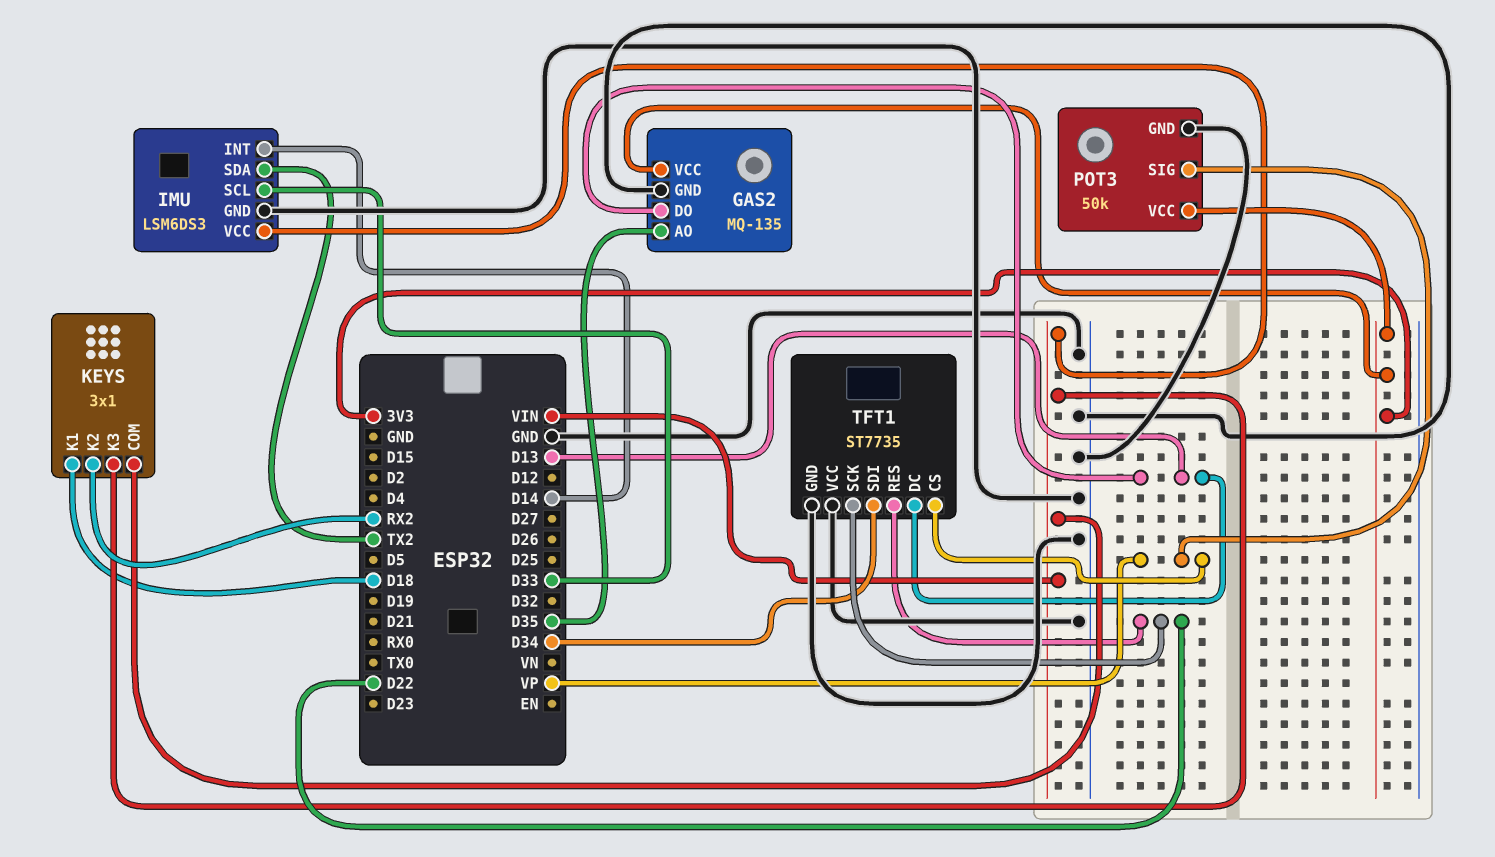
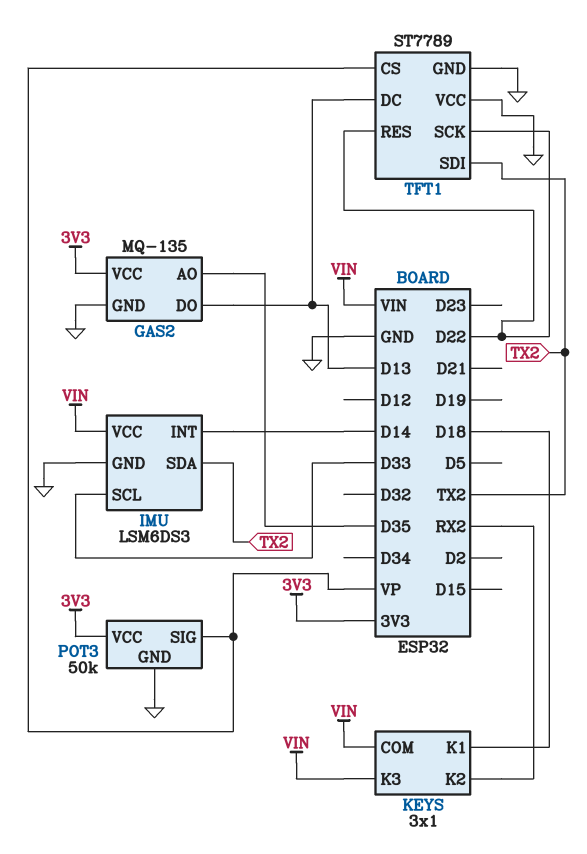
TFT1: ST7735 -> ST7789
TFT1 pin SDI: D34 -> TX2

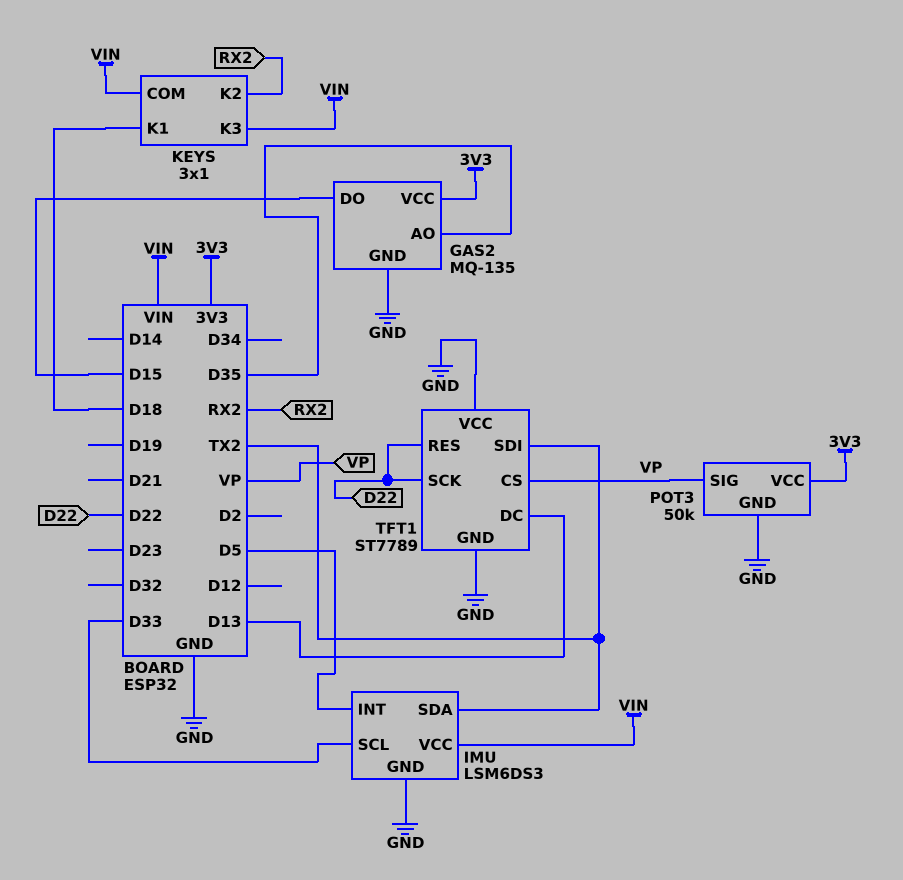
GAS2 pin DO: D13 -> D15
IMU pin INT: D14 -> D5

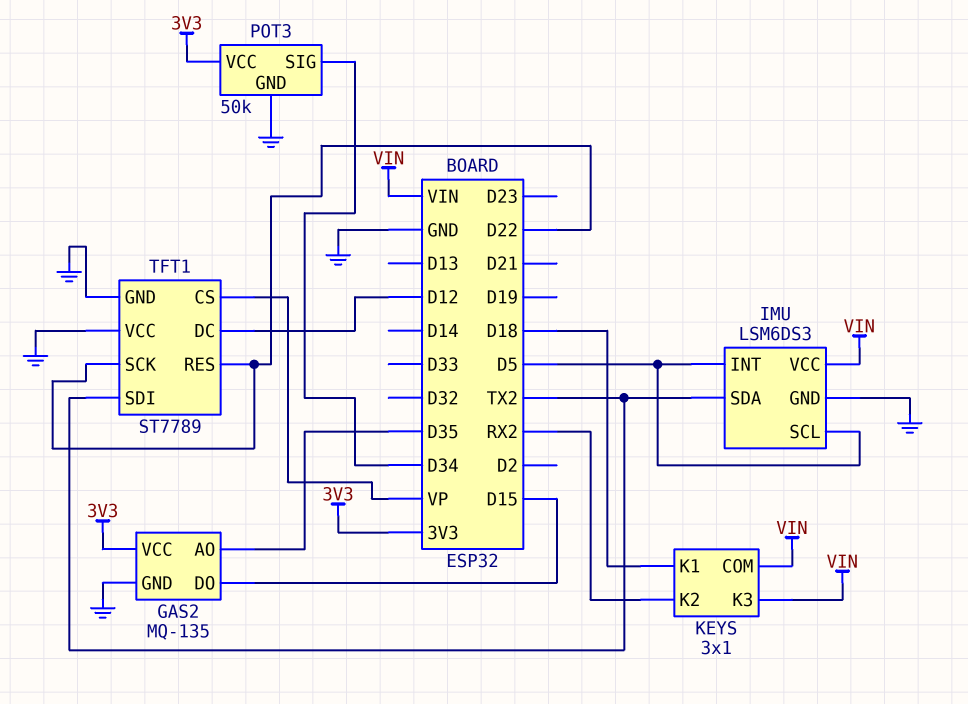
IMU pin SCL: D33 -> D5
POT3 pin SIG: VP -> D34
TFT1 pin DC: D13 -> D12

